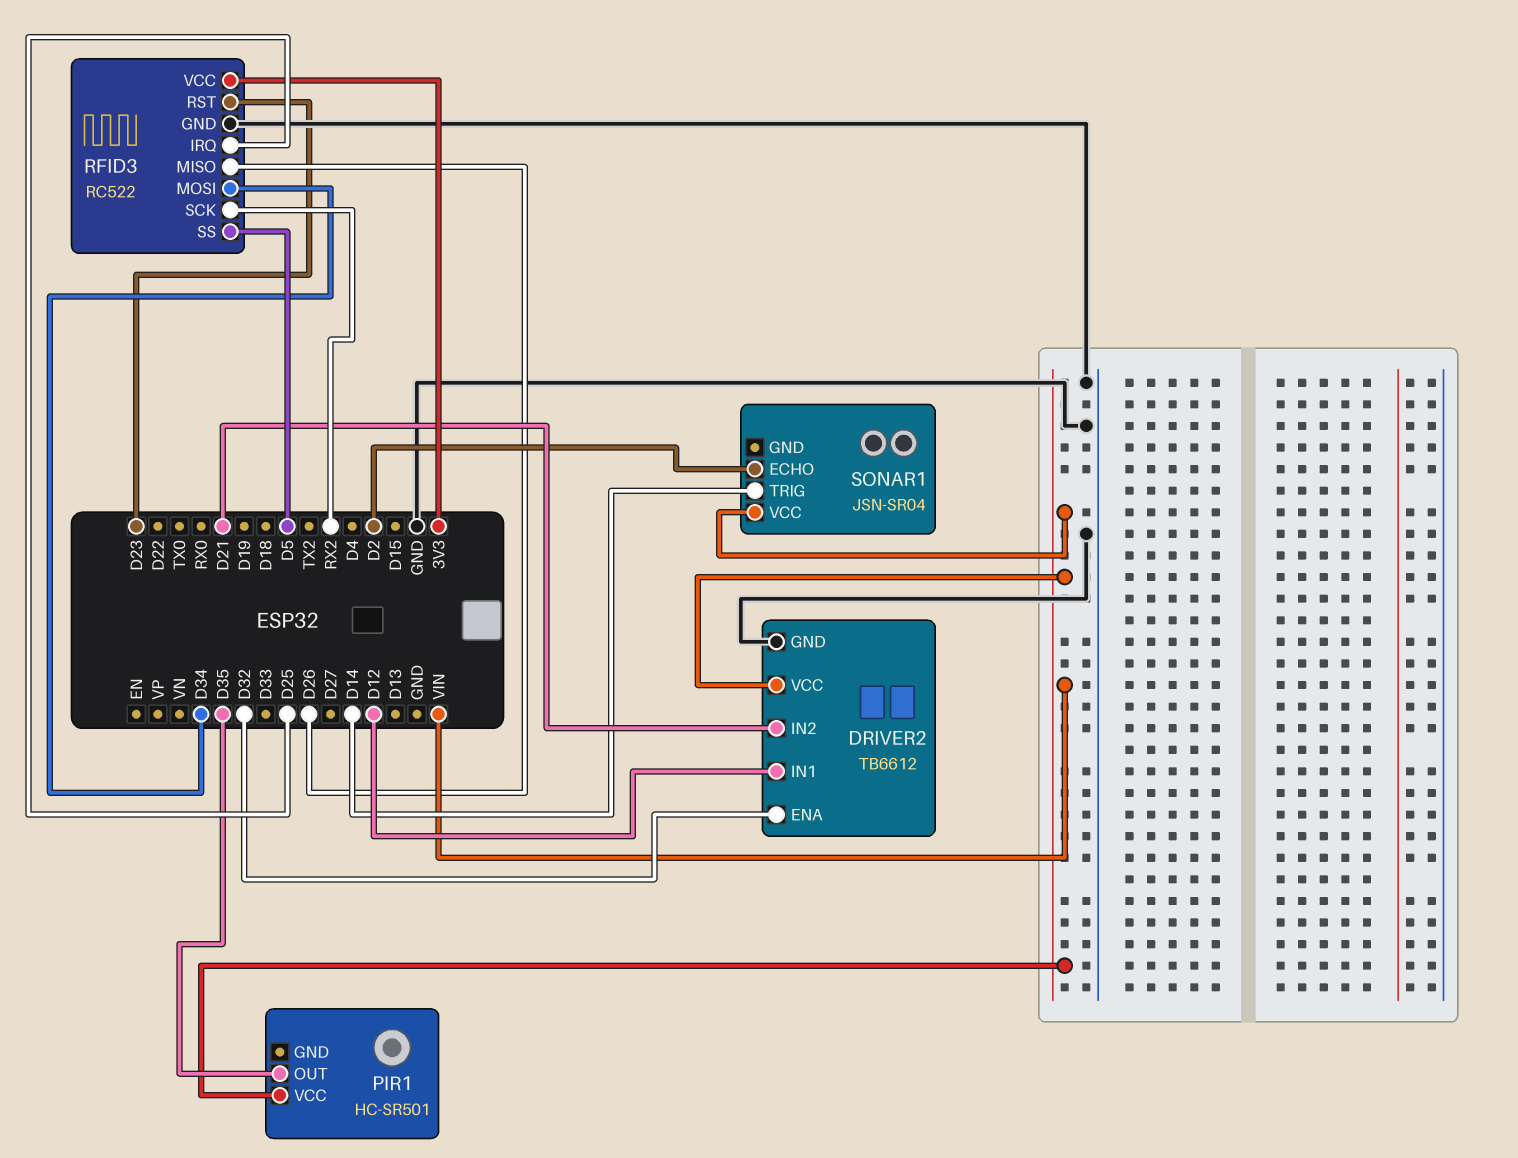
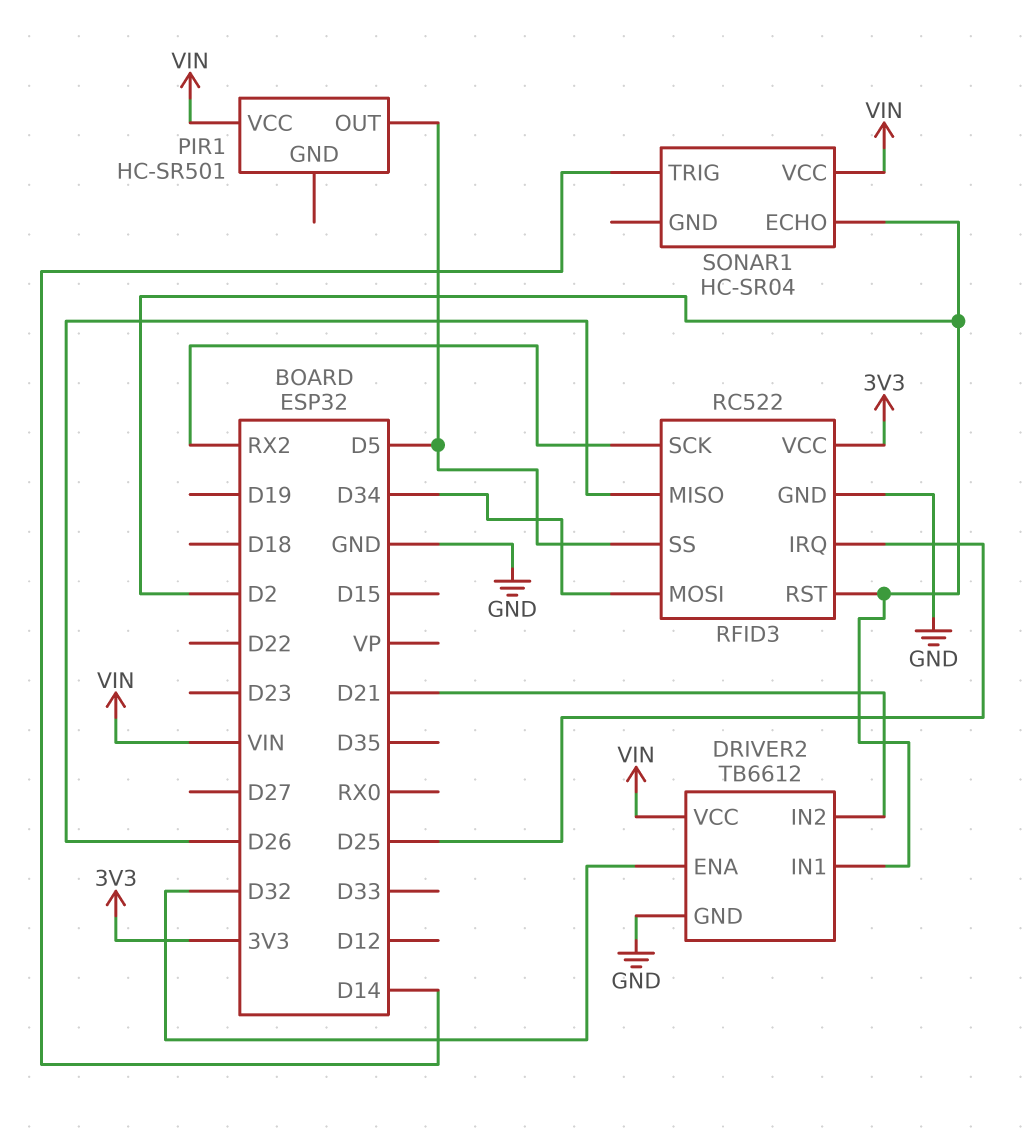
DRIVER2 pin IN1: D12 -> D2
PIR1 pin OUT: D35 -> D5
RFID3 pin RST: D23 -> D2
SONAR1: JSN-SR04 -> HC-SR04

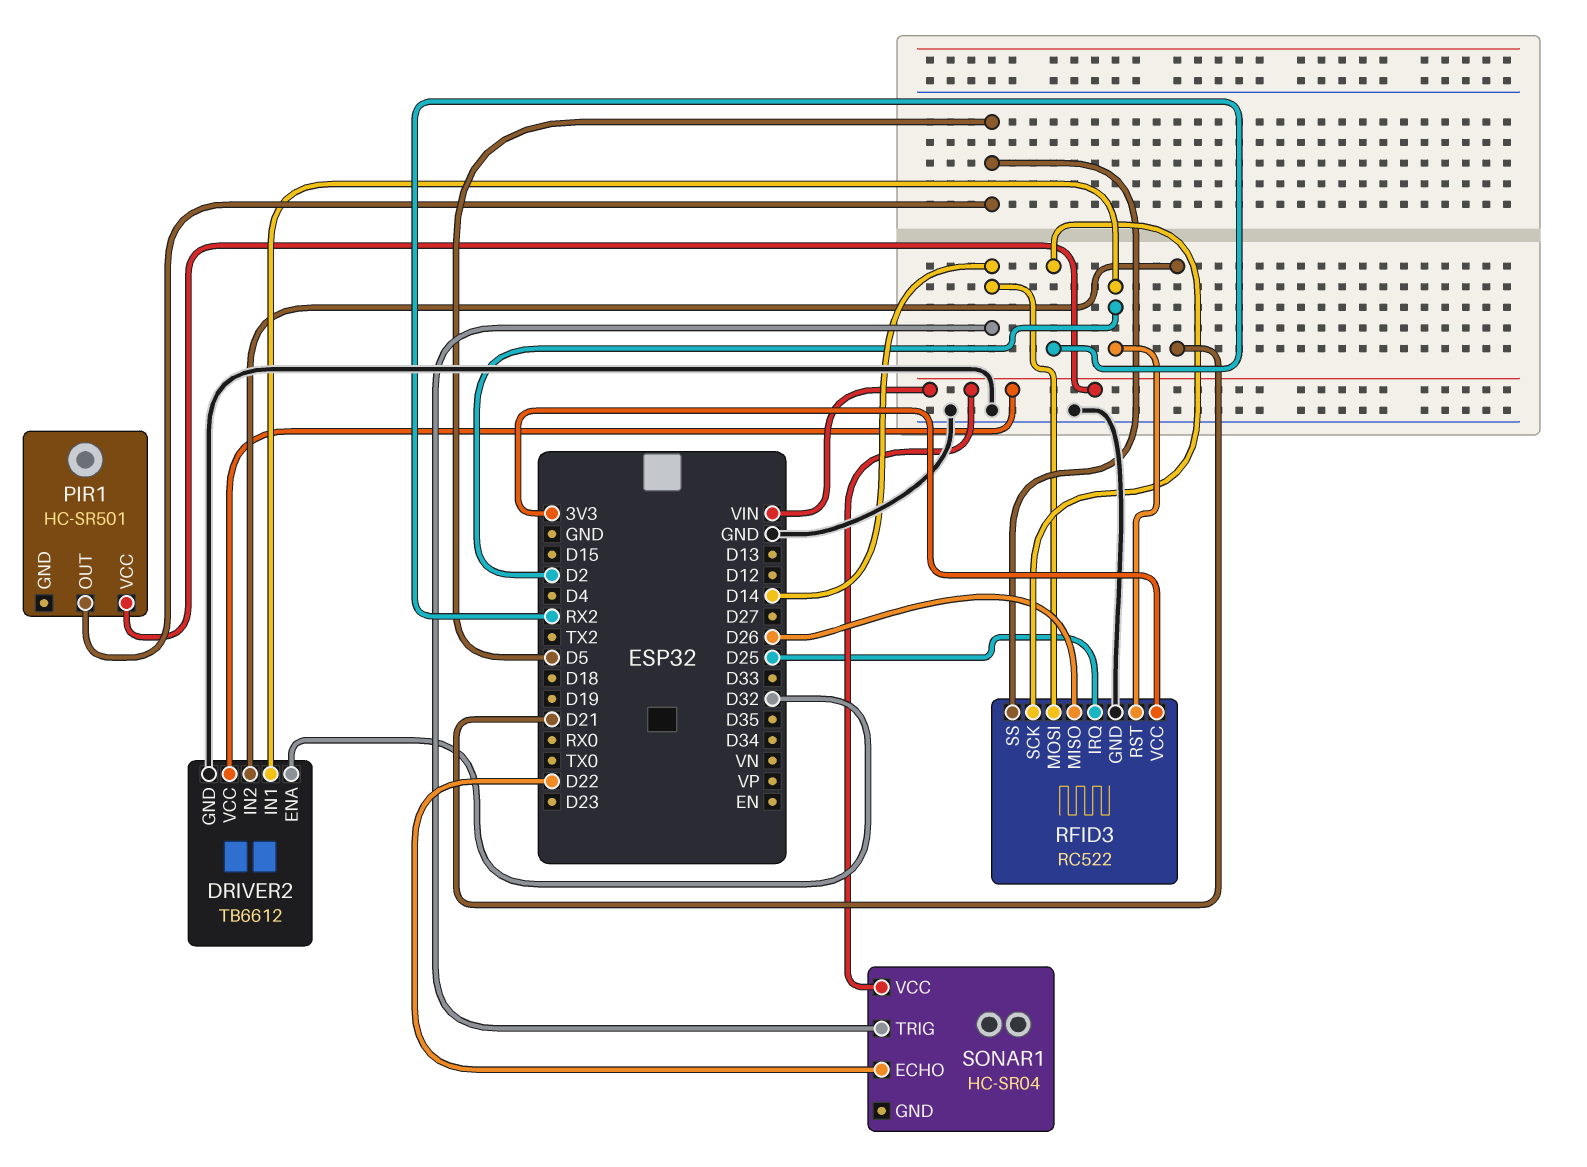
RFID3 pin MOSI: D34 -> D14
SONAR1 pin ECHO: D2 -> D22

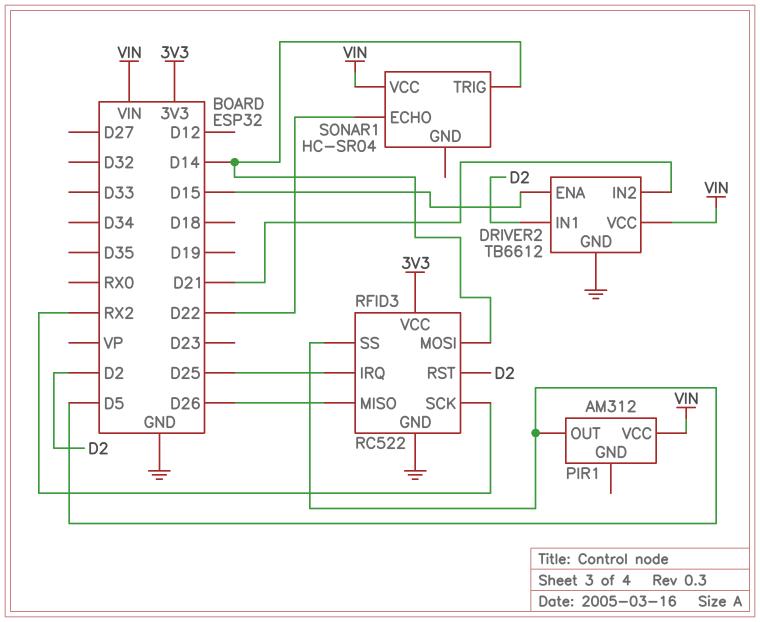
DRIVER2 pin ENA: D32 -> D15
PIR1: HC-SR501 -> AM312

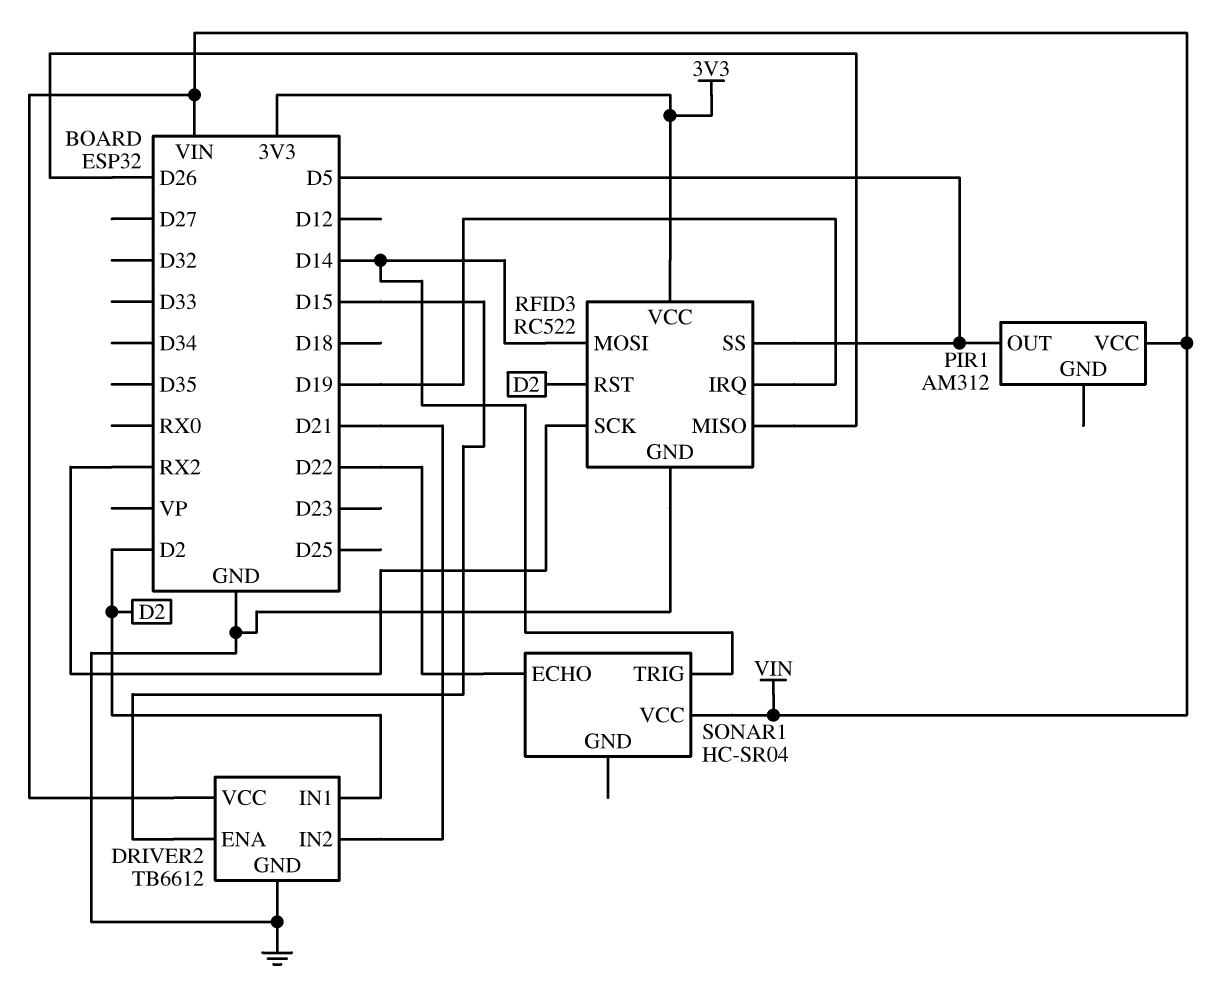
RFID3 pin IRQ: D25 -> D19

